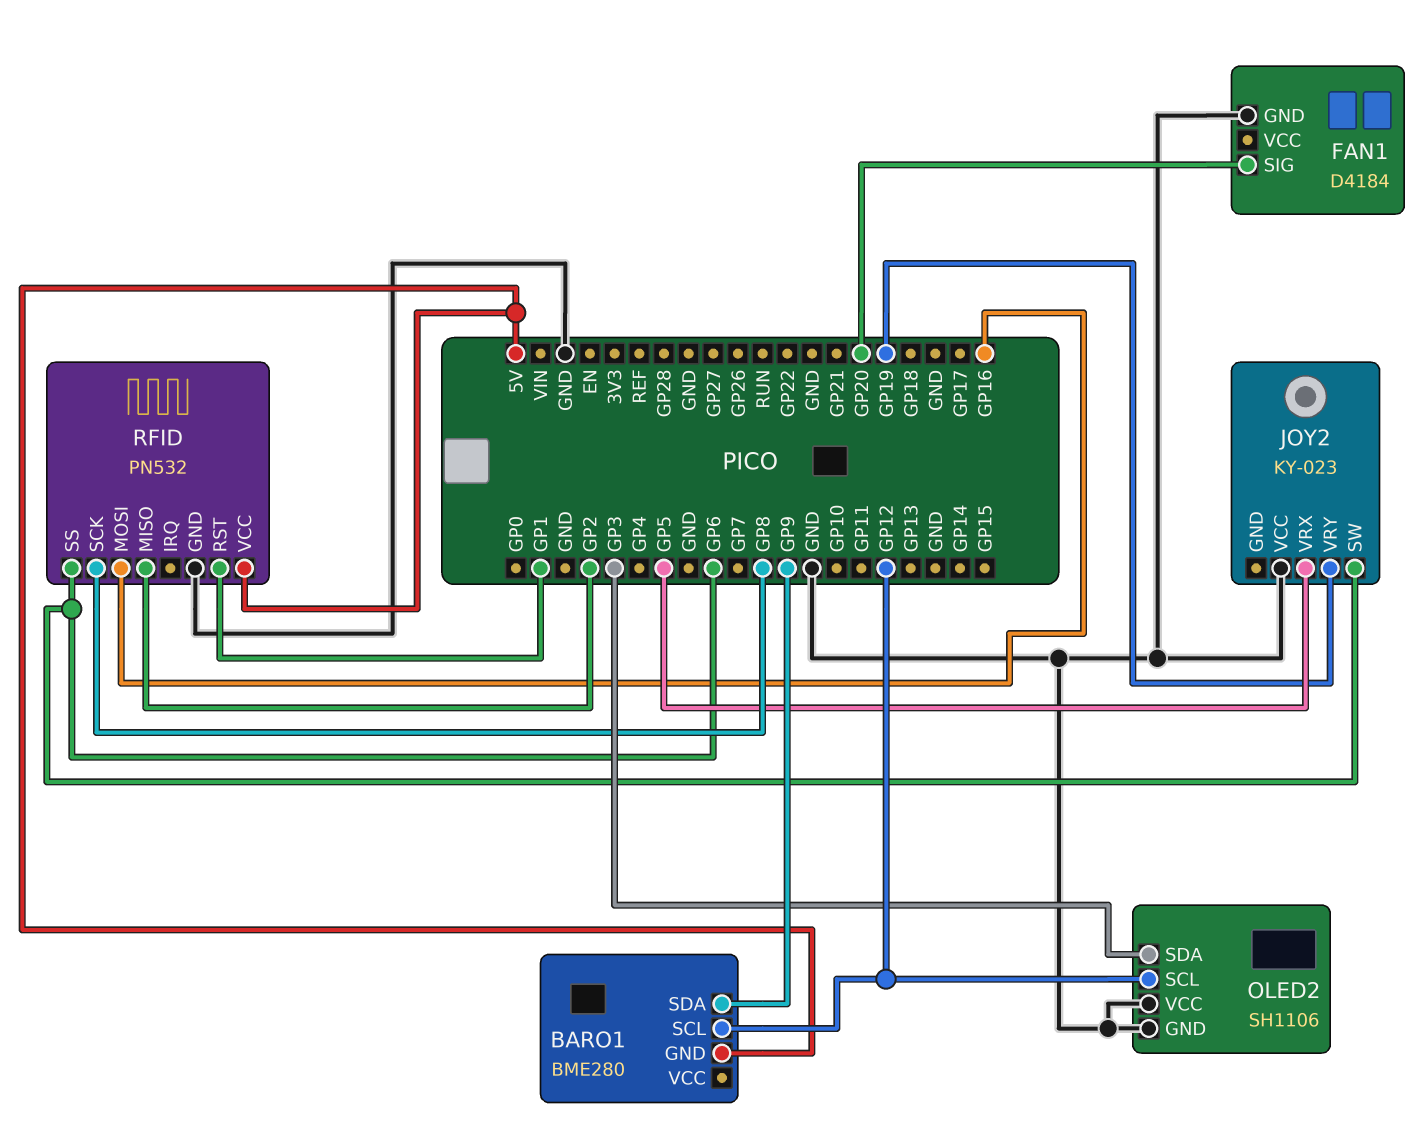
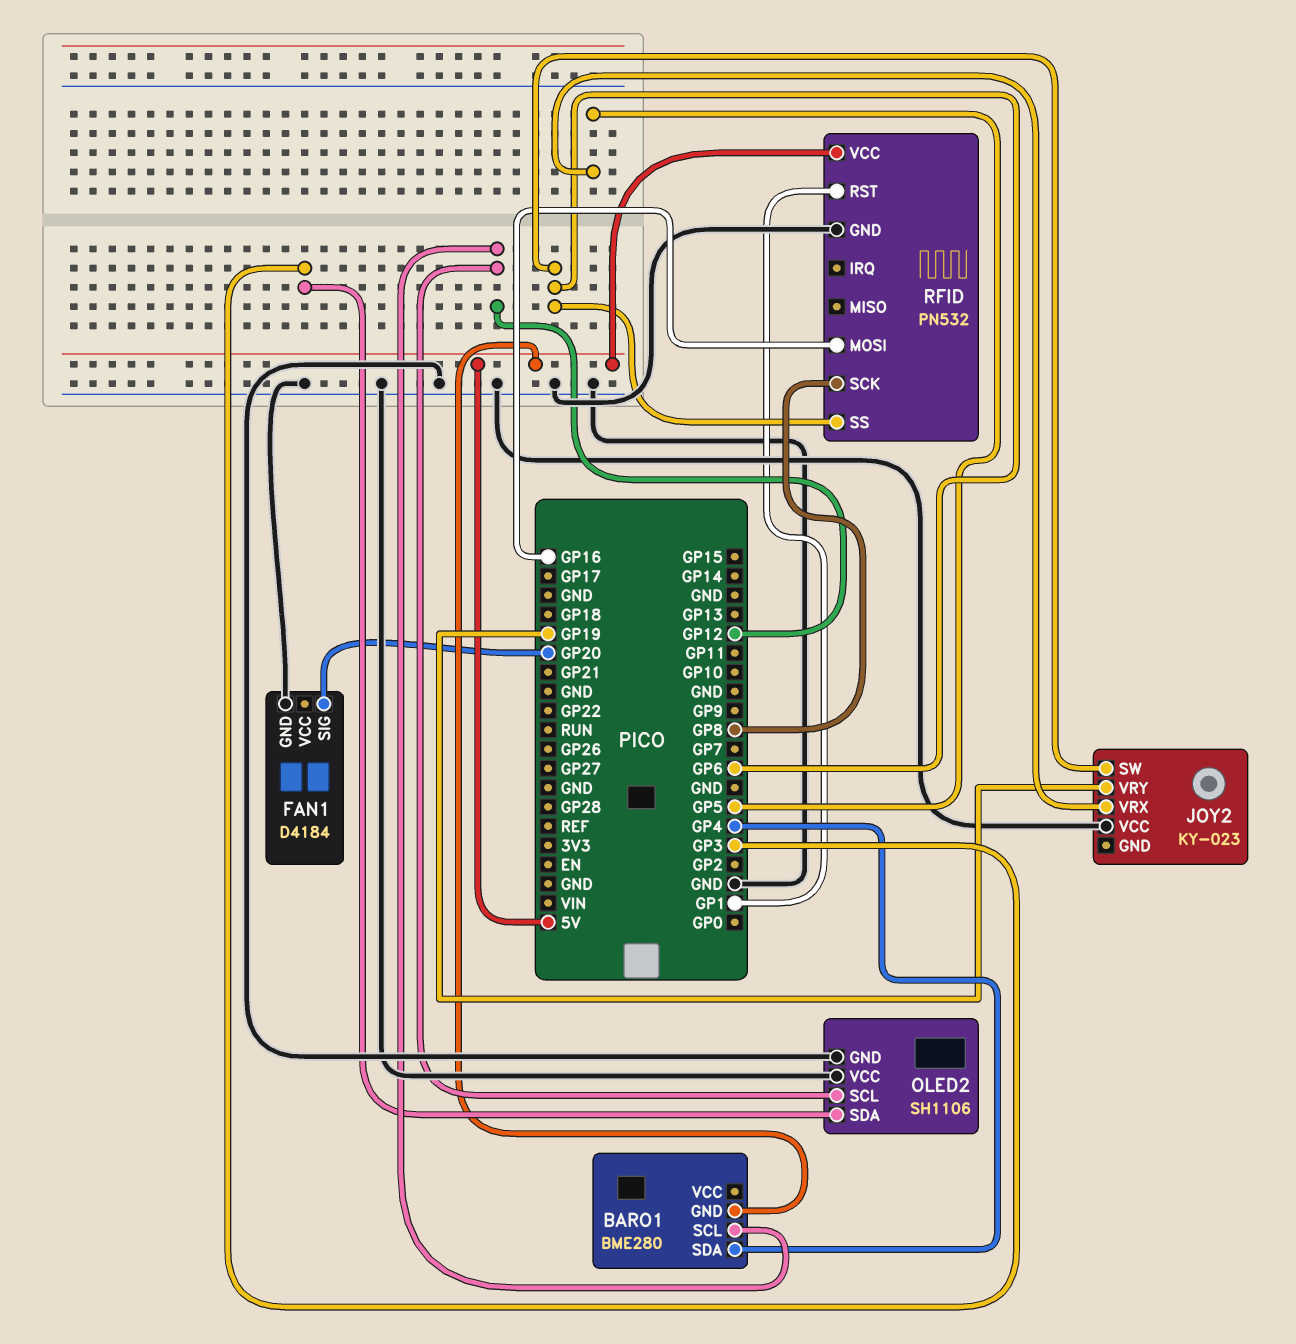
BARO1 pin SDA: GP9 -> GP4
RFID pin MISO: GP2 -> none

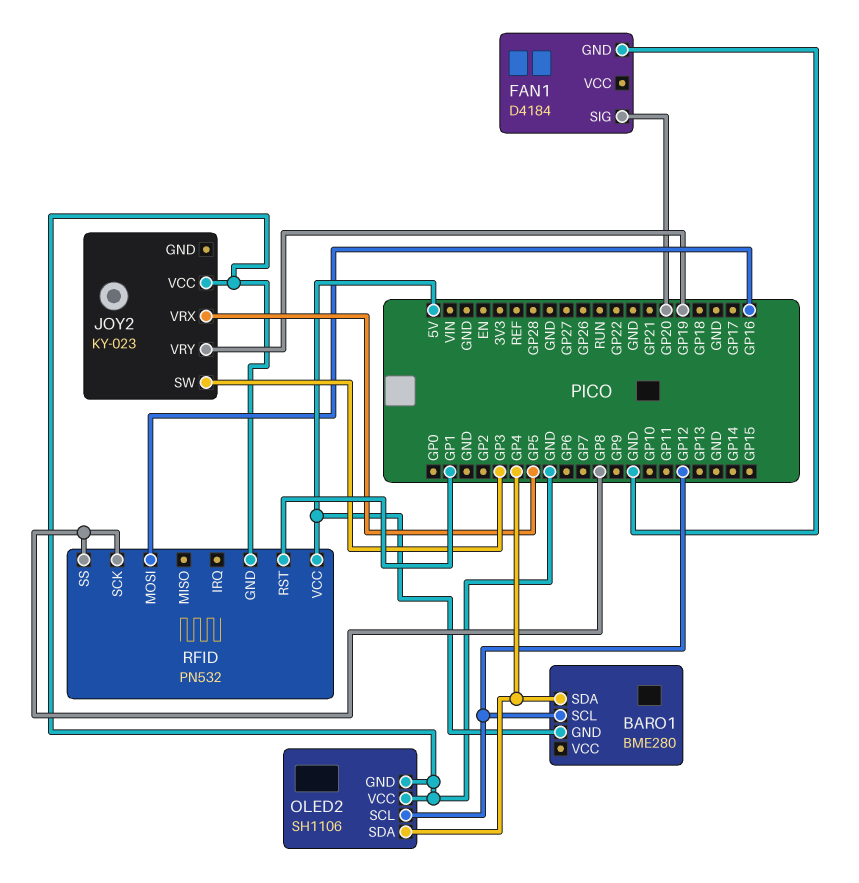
JOY2 pin SW: GP6 -> GP3
OLED2 pin SDA: GP3 -> GP4
RFID pin SS: GP6 -> GP8

